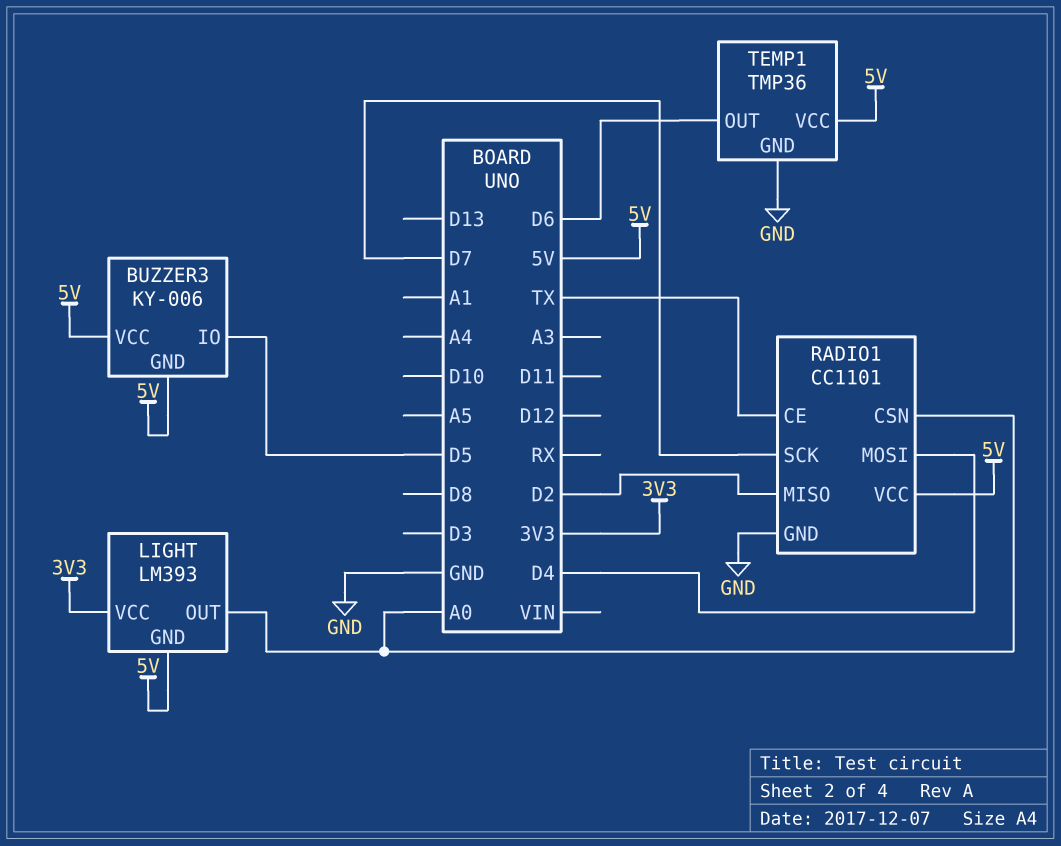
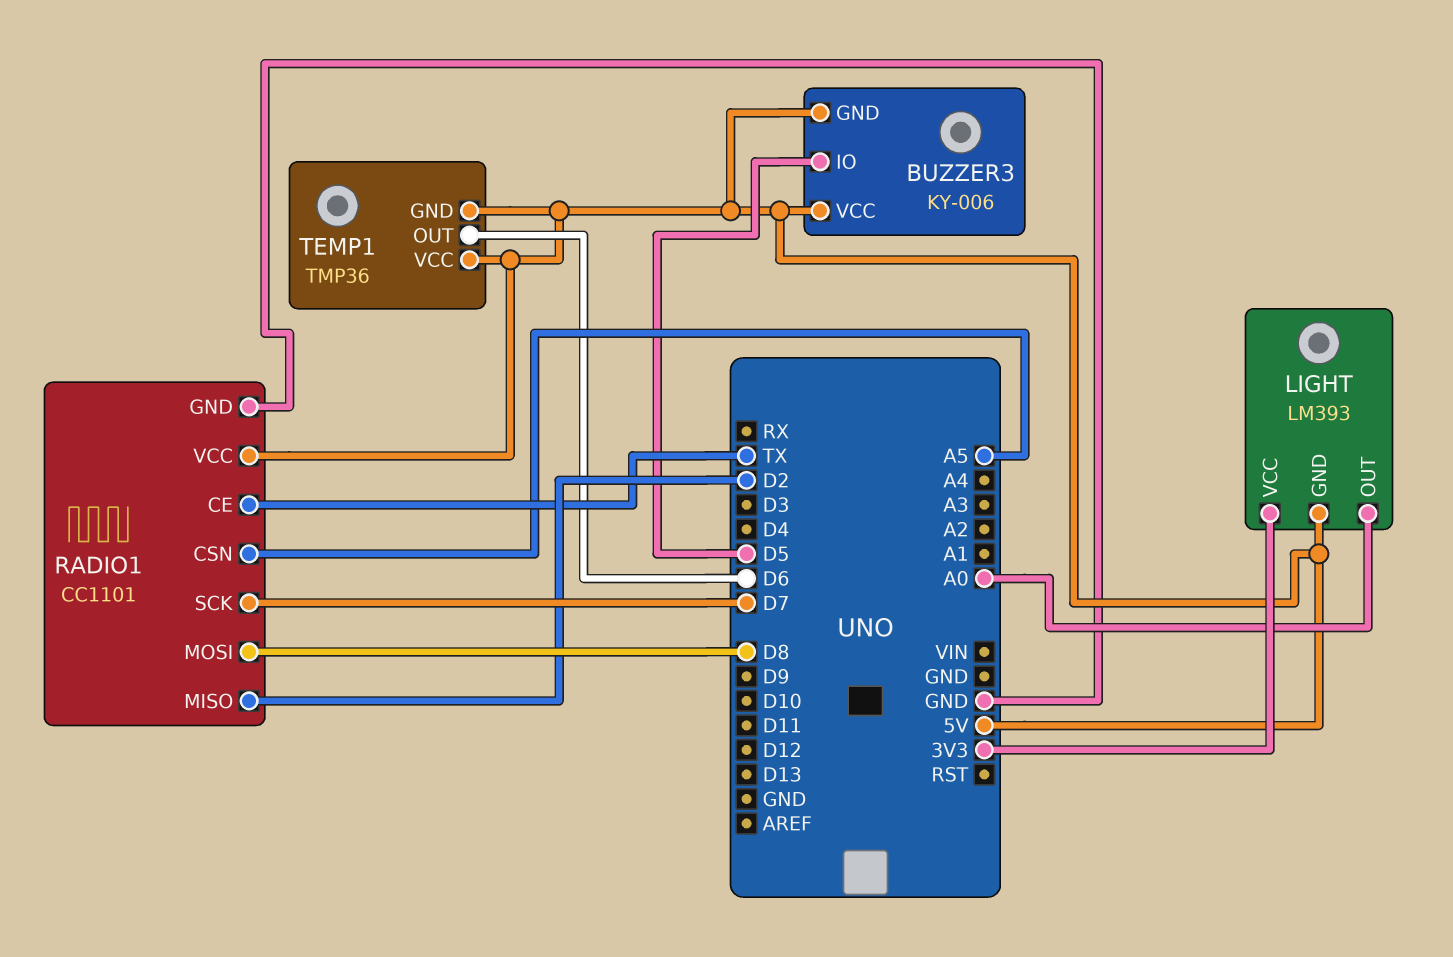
RADIO1 pin CSN: A0 -> A5
RADIO1 pin MOSI: D4 -> D8
TEMP1 pin GND: GND -> 5V

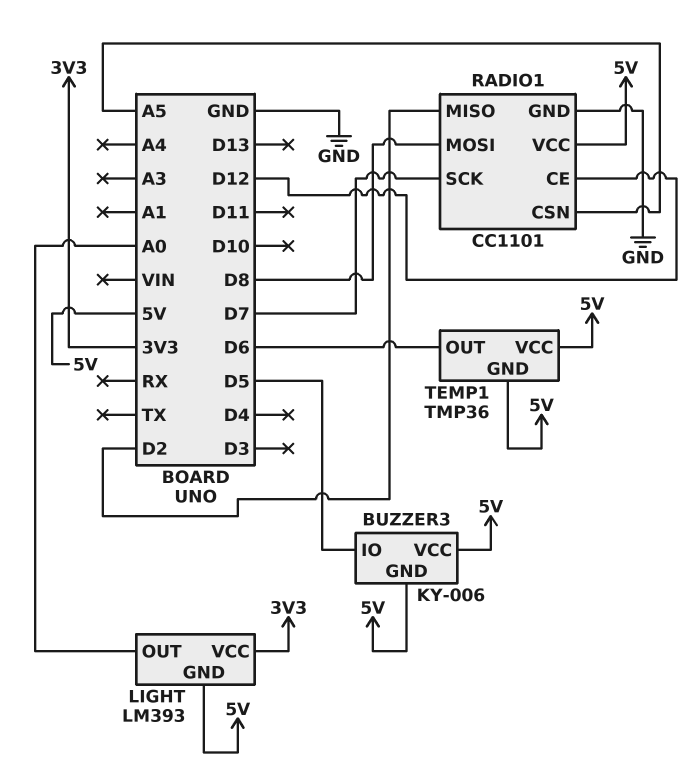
RADIO1 pin CE: TX -> D12

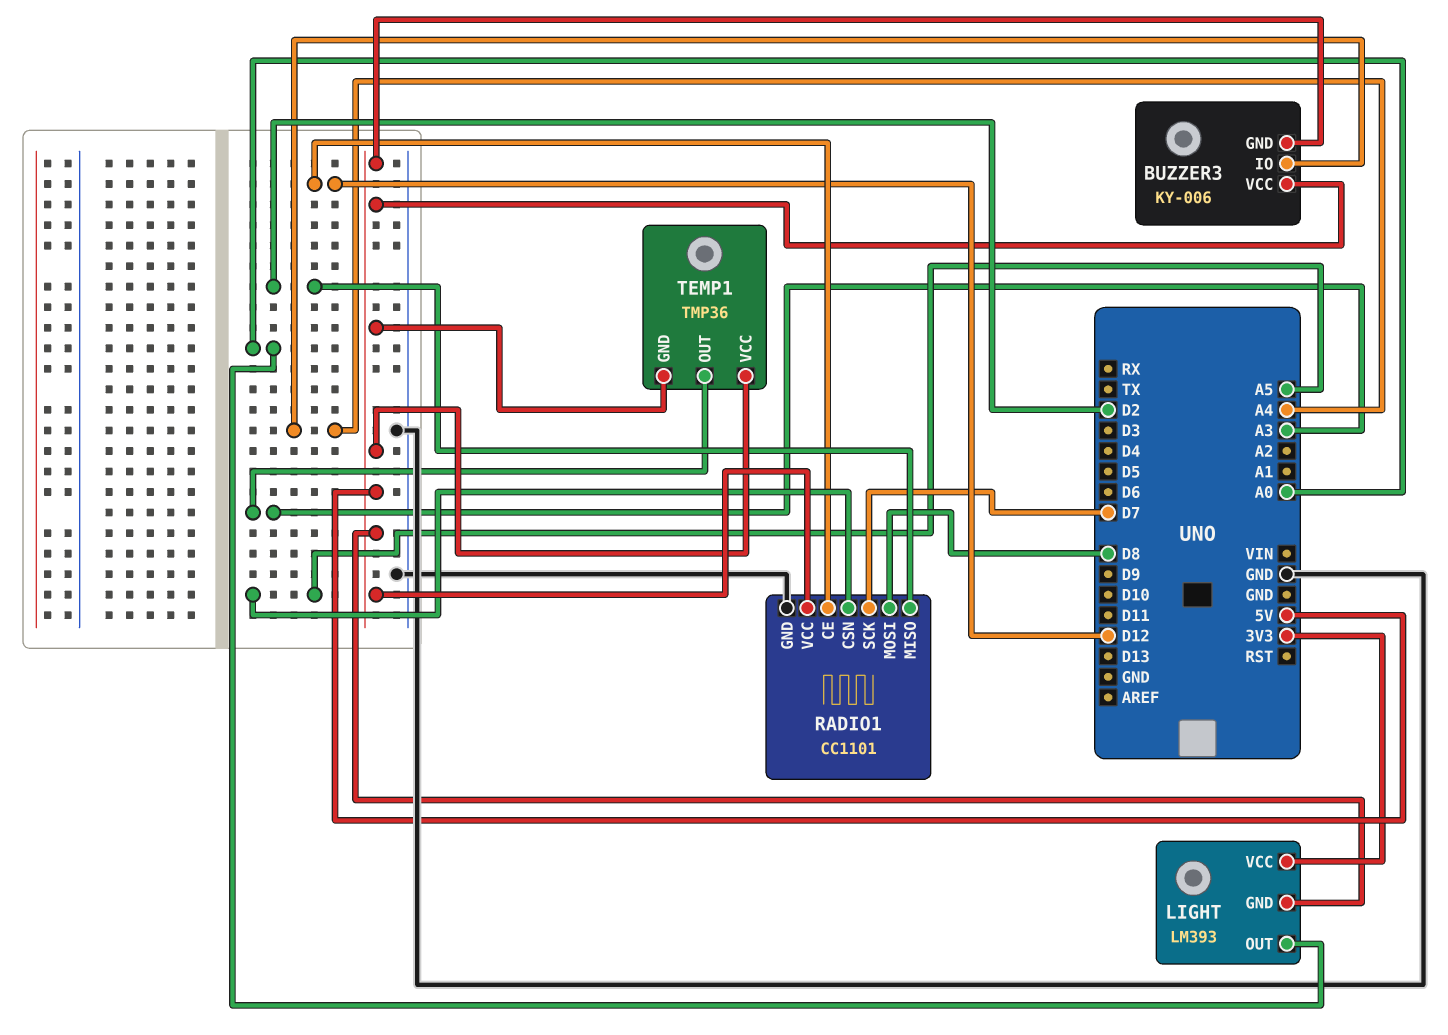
BUZZER3 pin IO: D5 -> A4
TEMP1 pin OUT: D6 -> A3

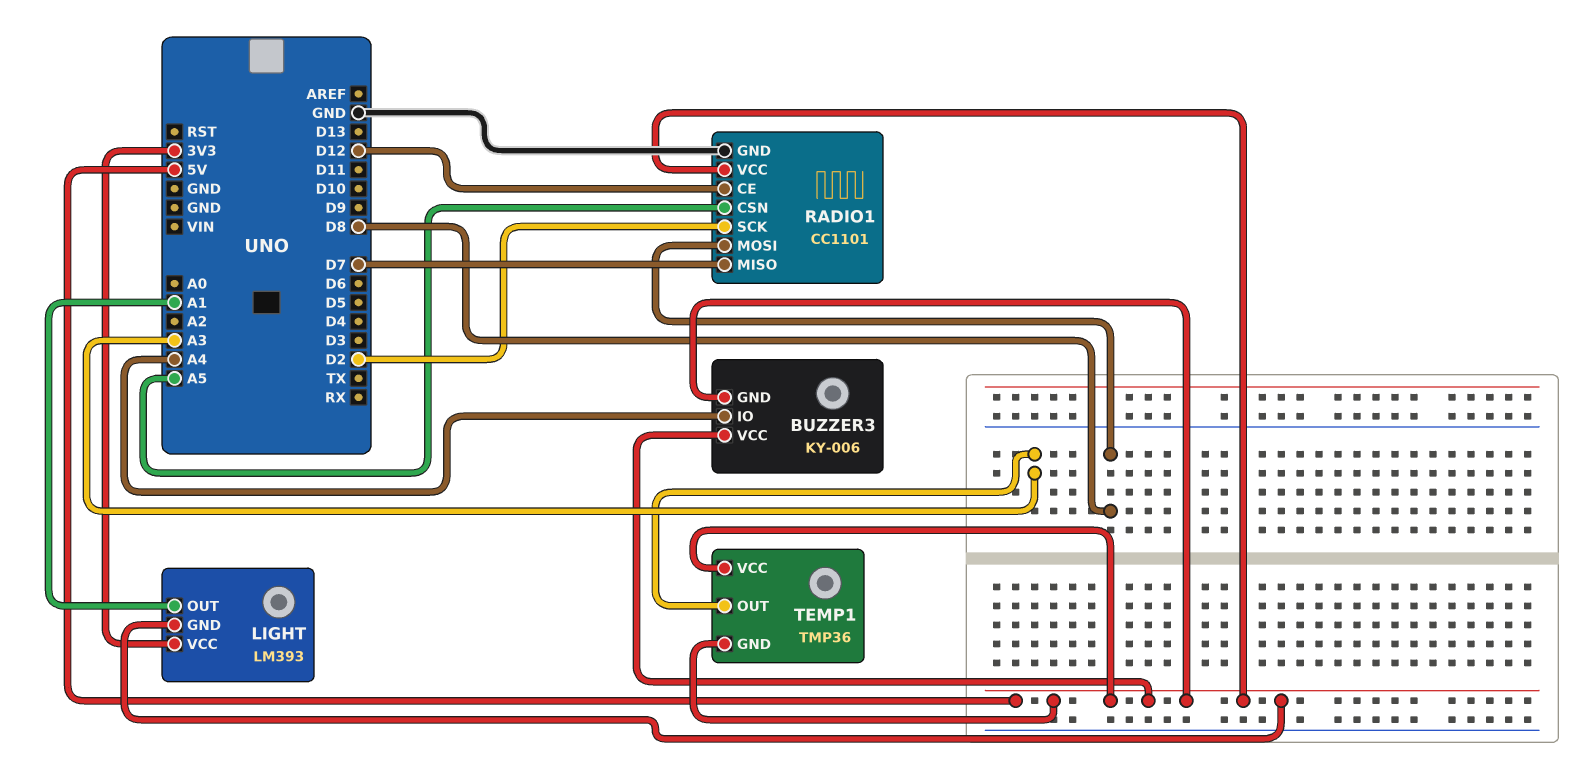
LIGHT pin OUT: A0 -> A1
RADIO1 pin MISO: D2 -> D7
RADIO1 pin SCK: D7 -> D2

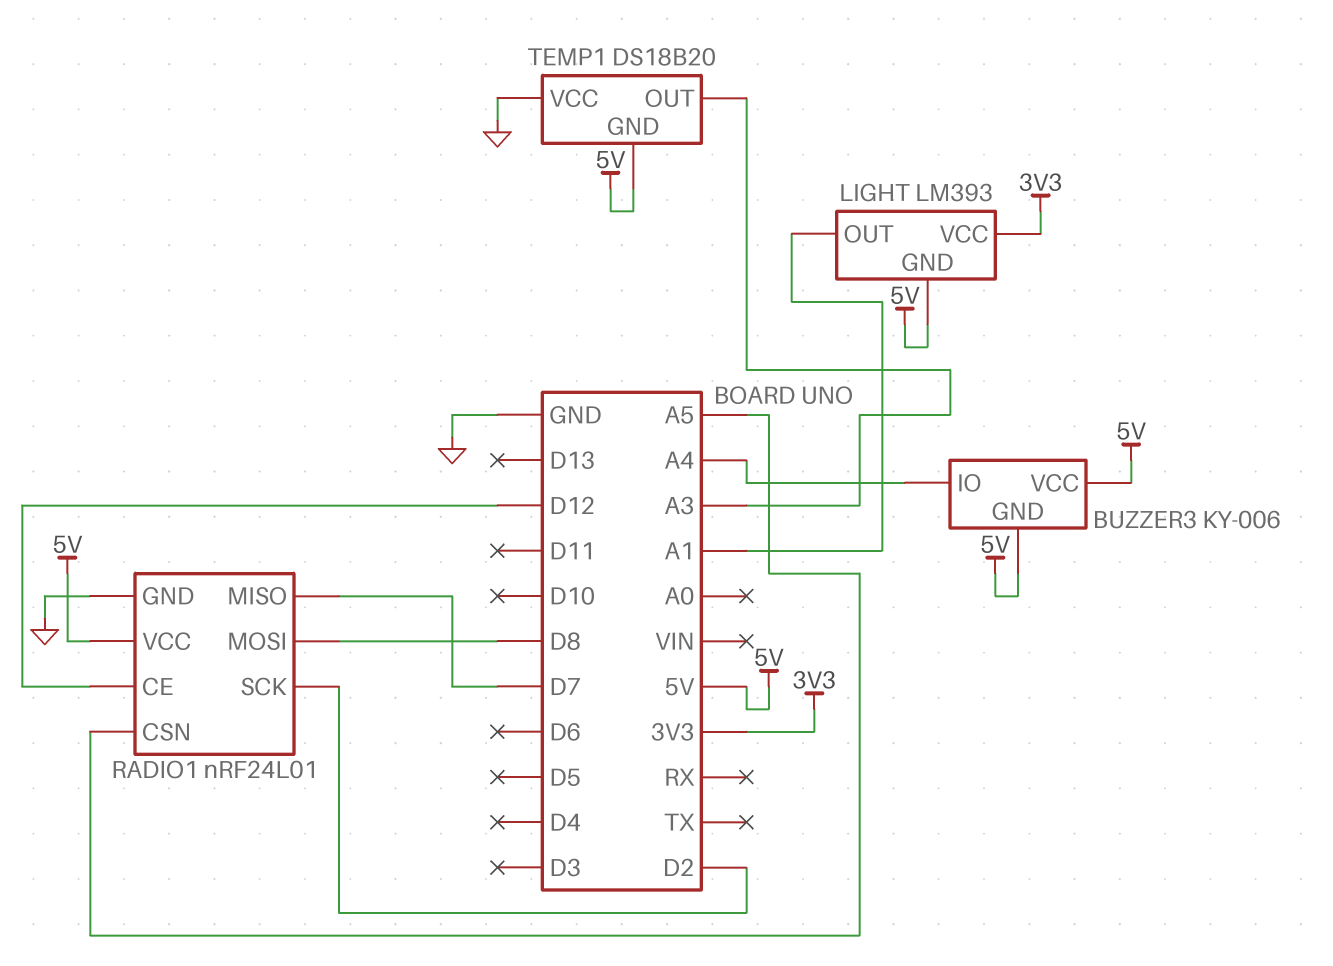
RADIO1: CC1101 -> nRF24L01
TEMP1: TMP36 -> DS18B20
TEMP1 pin VCC: 5V -> GND

